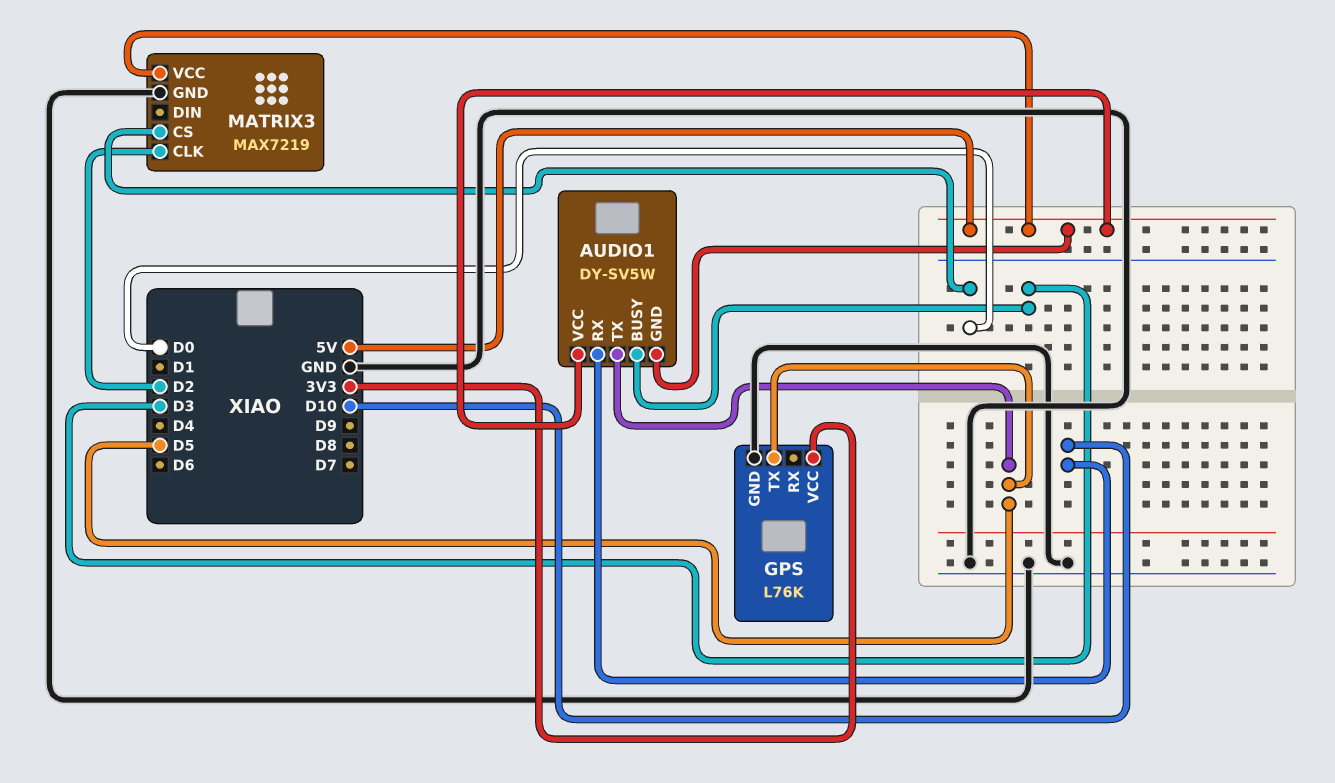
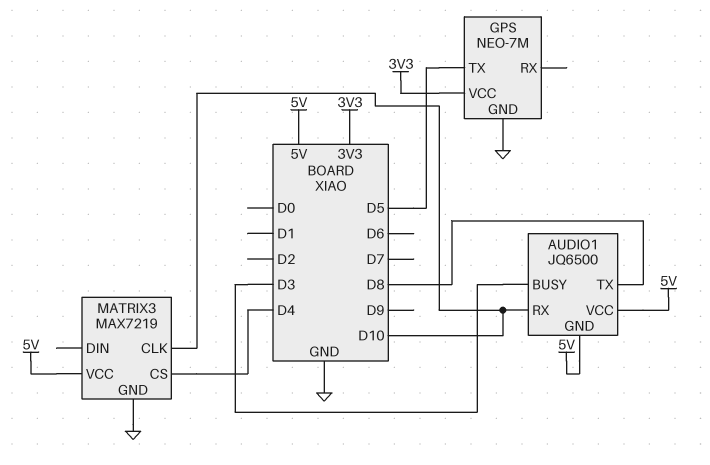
AUDIO1: DY-SV5W -> JQ6500
AUDIO1 pin TX: D5 -> D8
GPS: L76K -> NEO-7M
MATRIX3 pin CLK: D2 -> D10
MATRIX3 pin CS: D0 -> D4

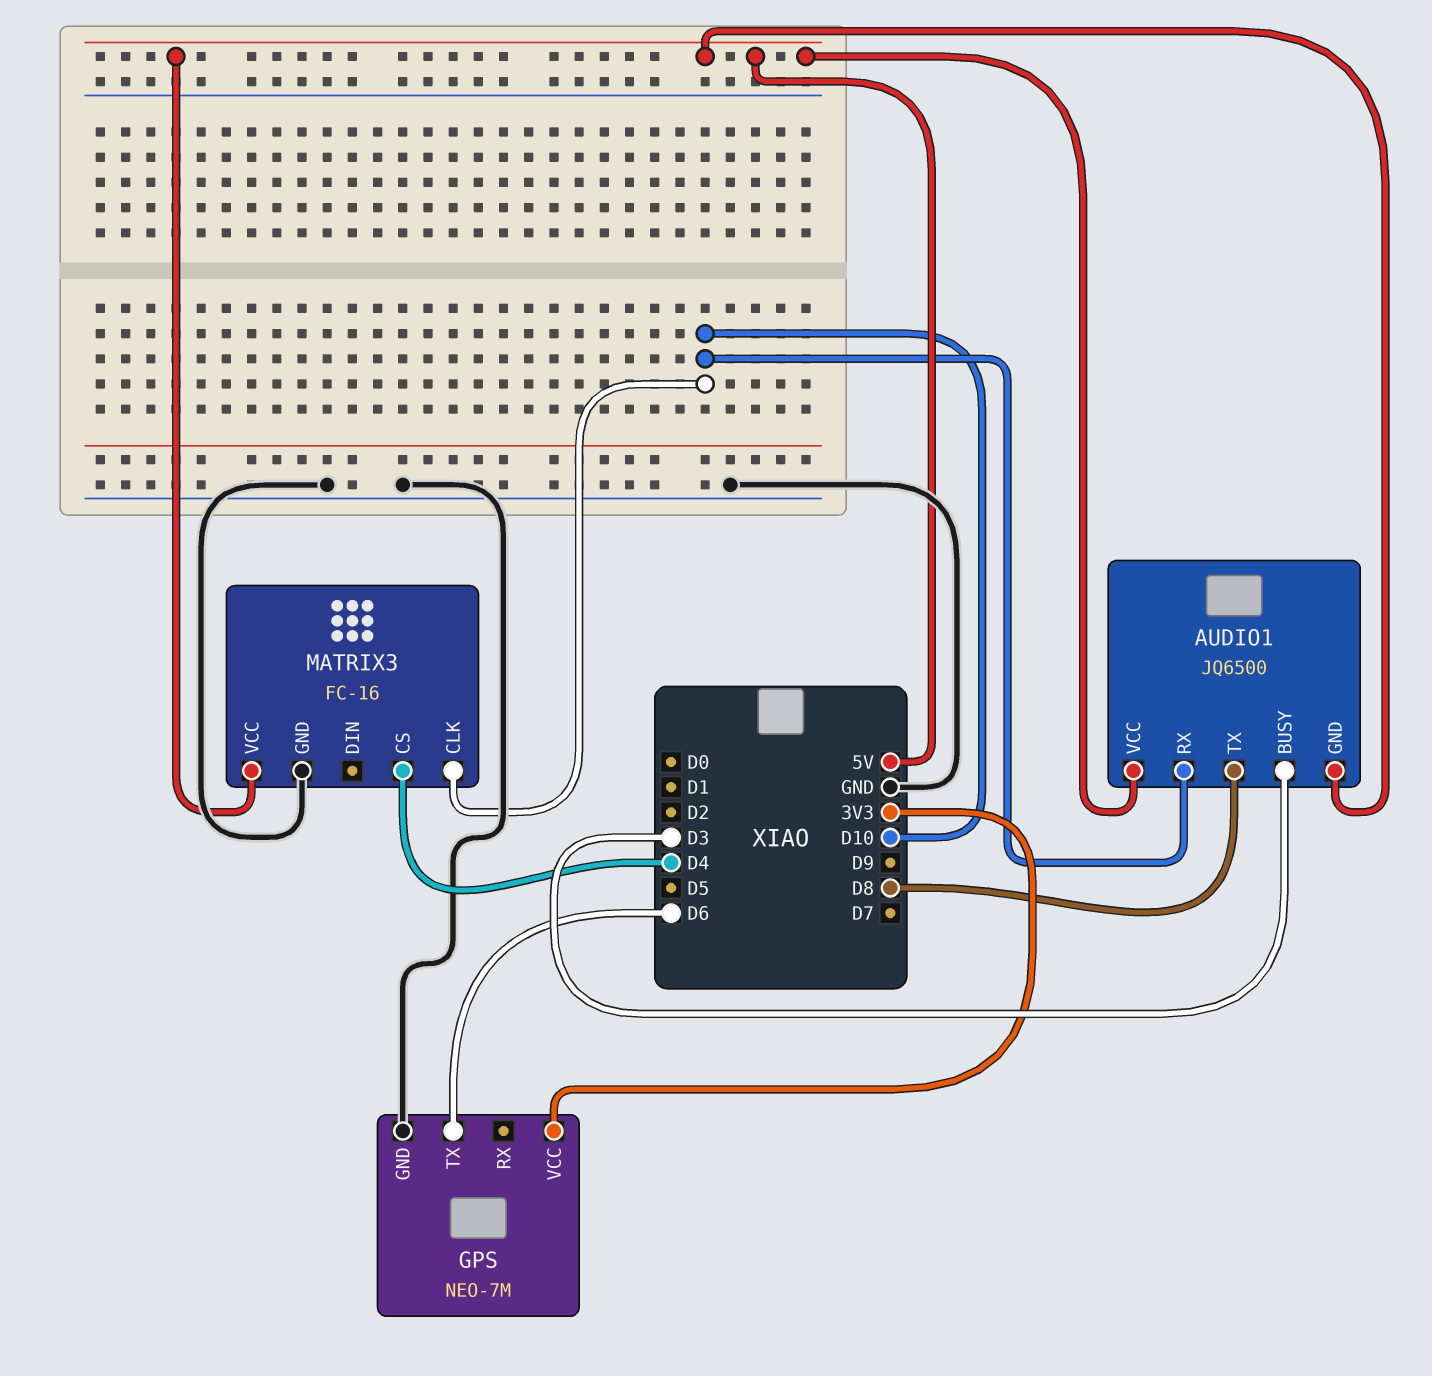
GPS pin TX: D5 -> D6
MATRIX3: MAX7219 -> FC-16

